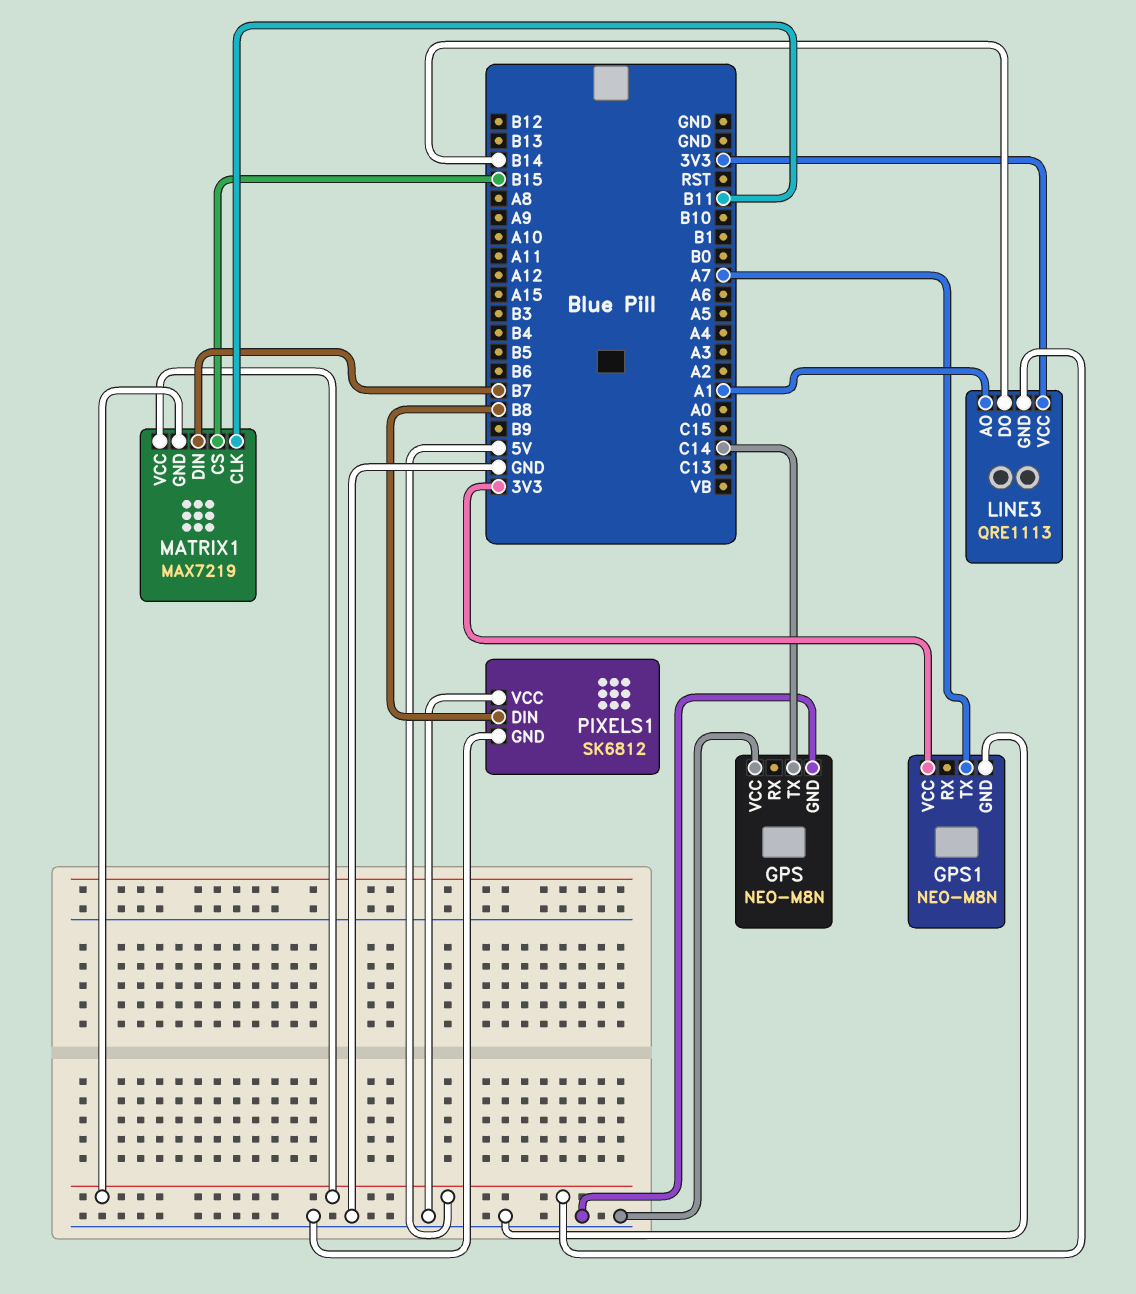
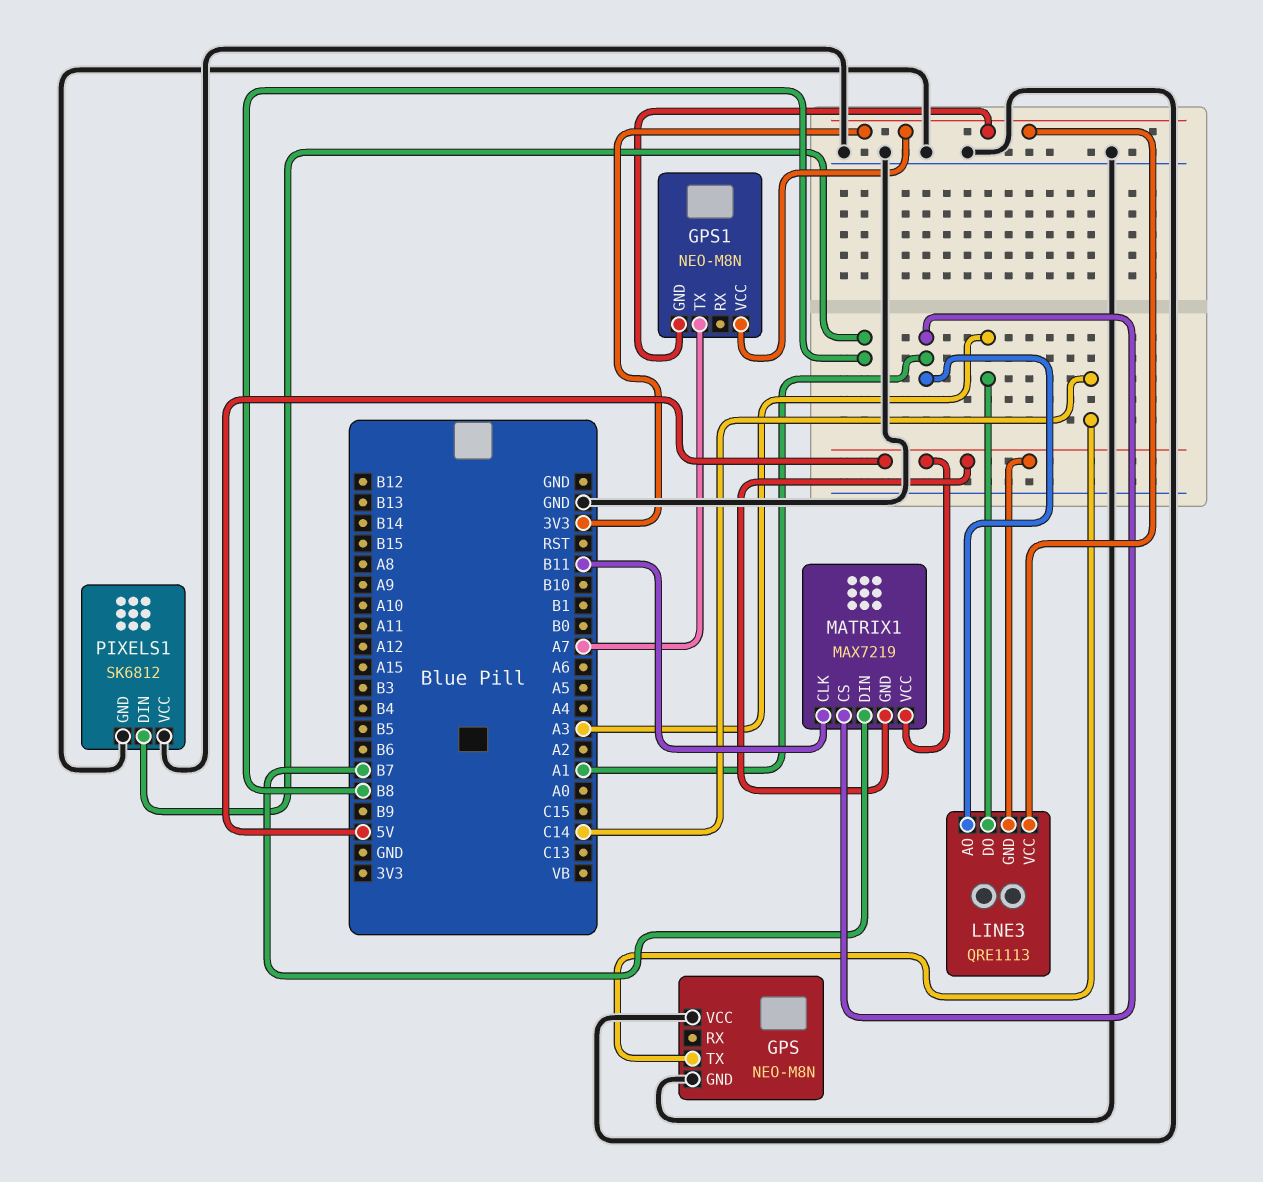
GPS1 pin GND: GND -> 3V3
LINE3 pin DO: B14 -> A3
MATRIX1 pin CS: B15 -> A1

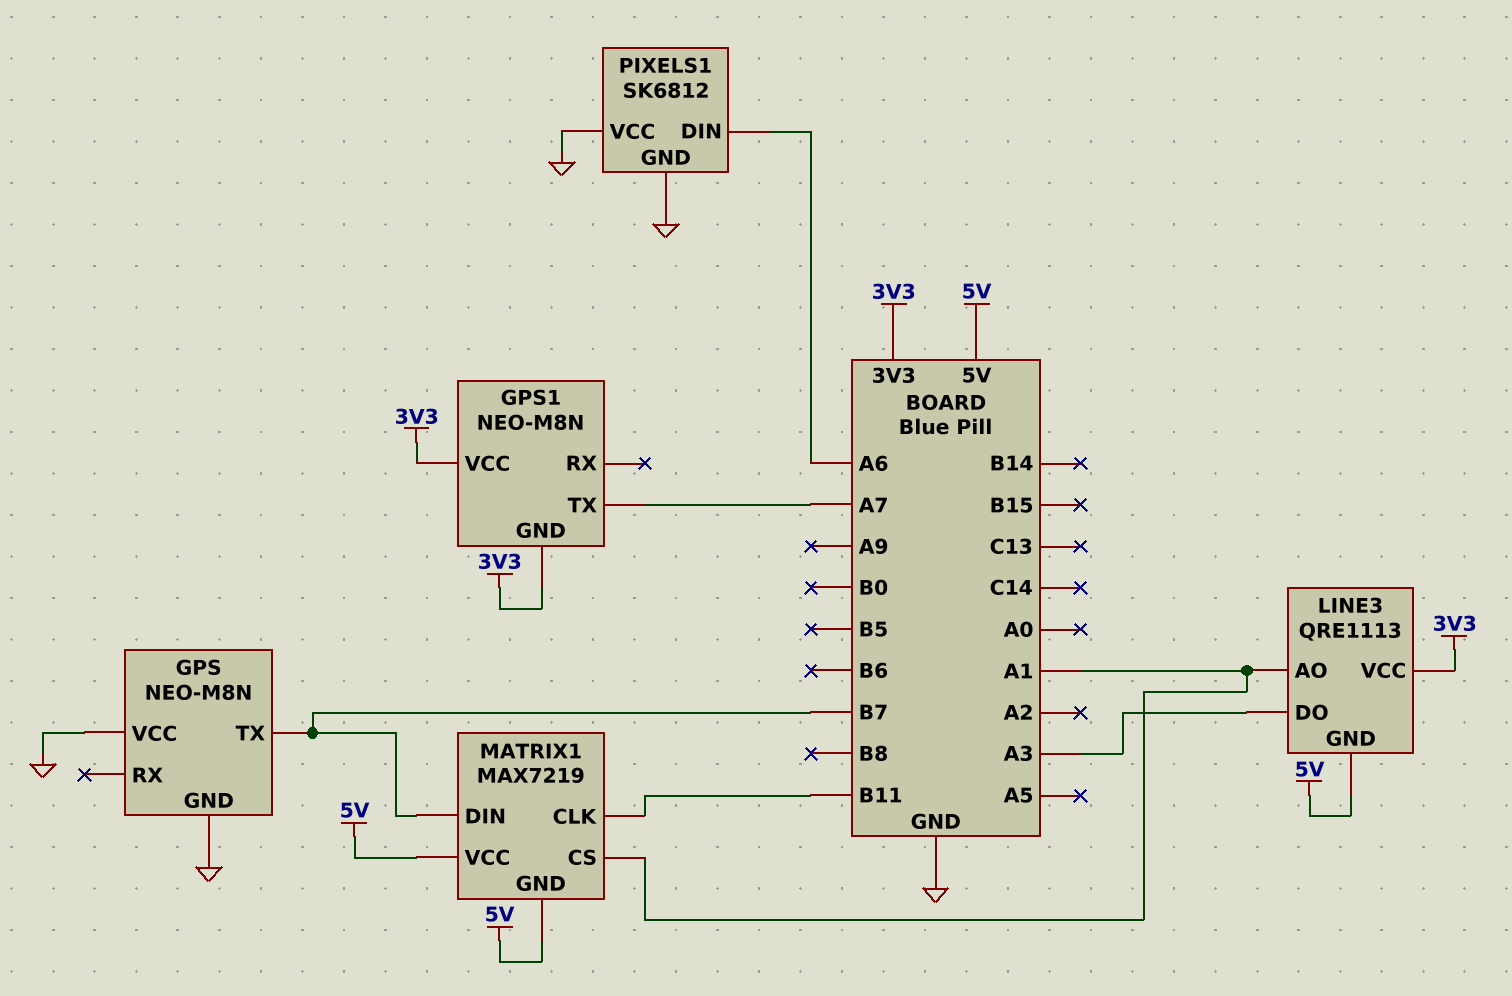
GPS pin TX: C14 -> B7
PIXELS1 pin DIN: B8 -> A6

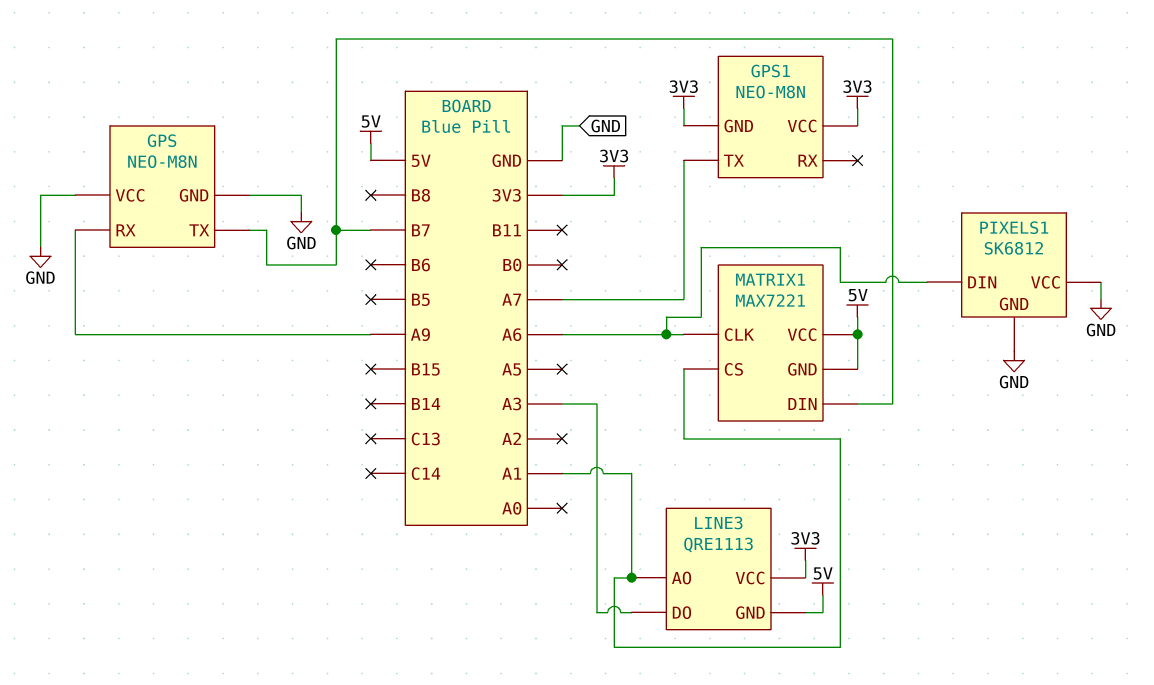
GPS pin RX: none -> A9
MATRIX1: MAX7219 -> MAX7221
MATRIX1 pin CLK: B11 -> A6

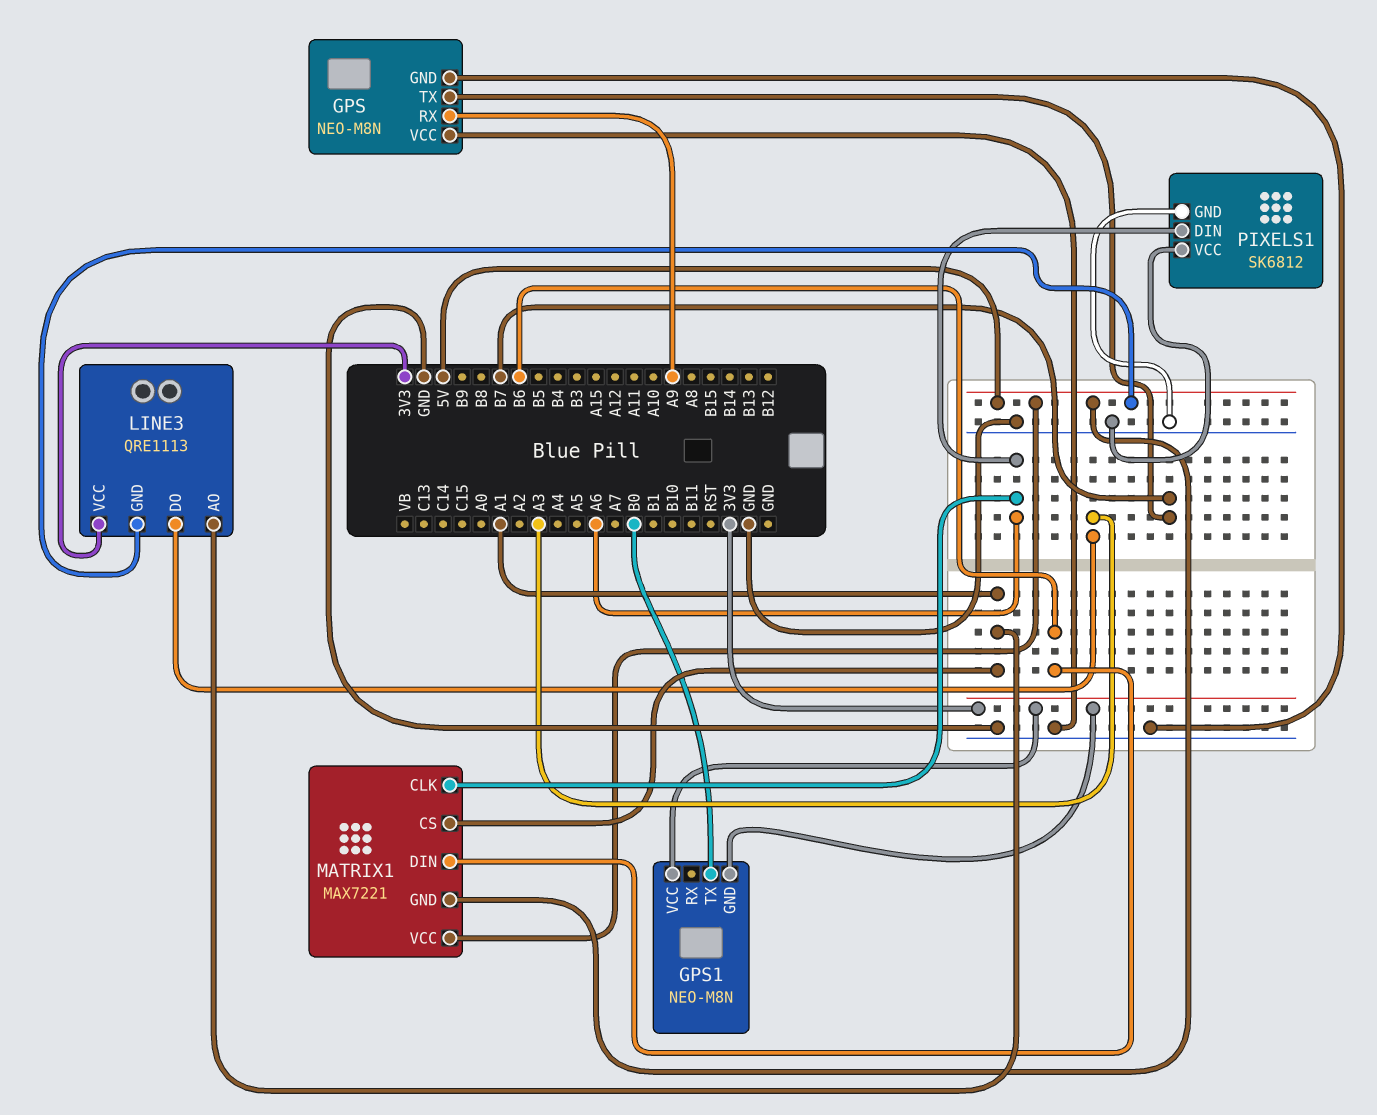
GPS1 pin TX: A7 -> B0
MATRIX1 pin DIN: B7 -> B6

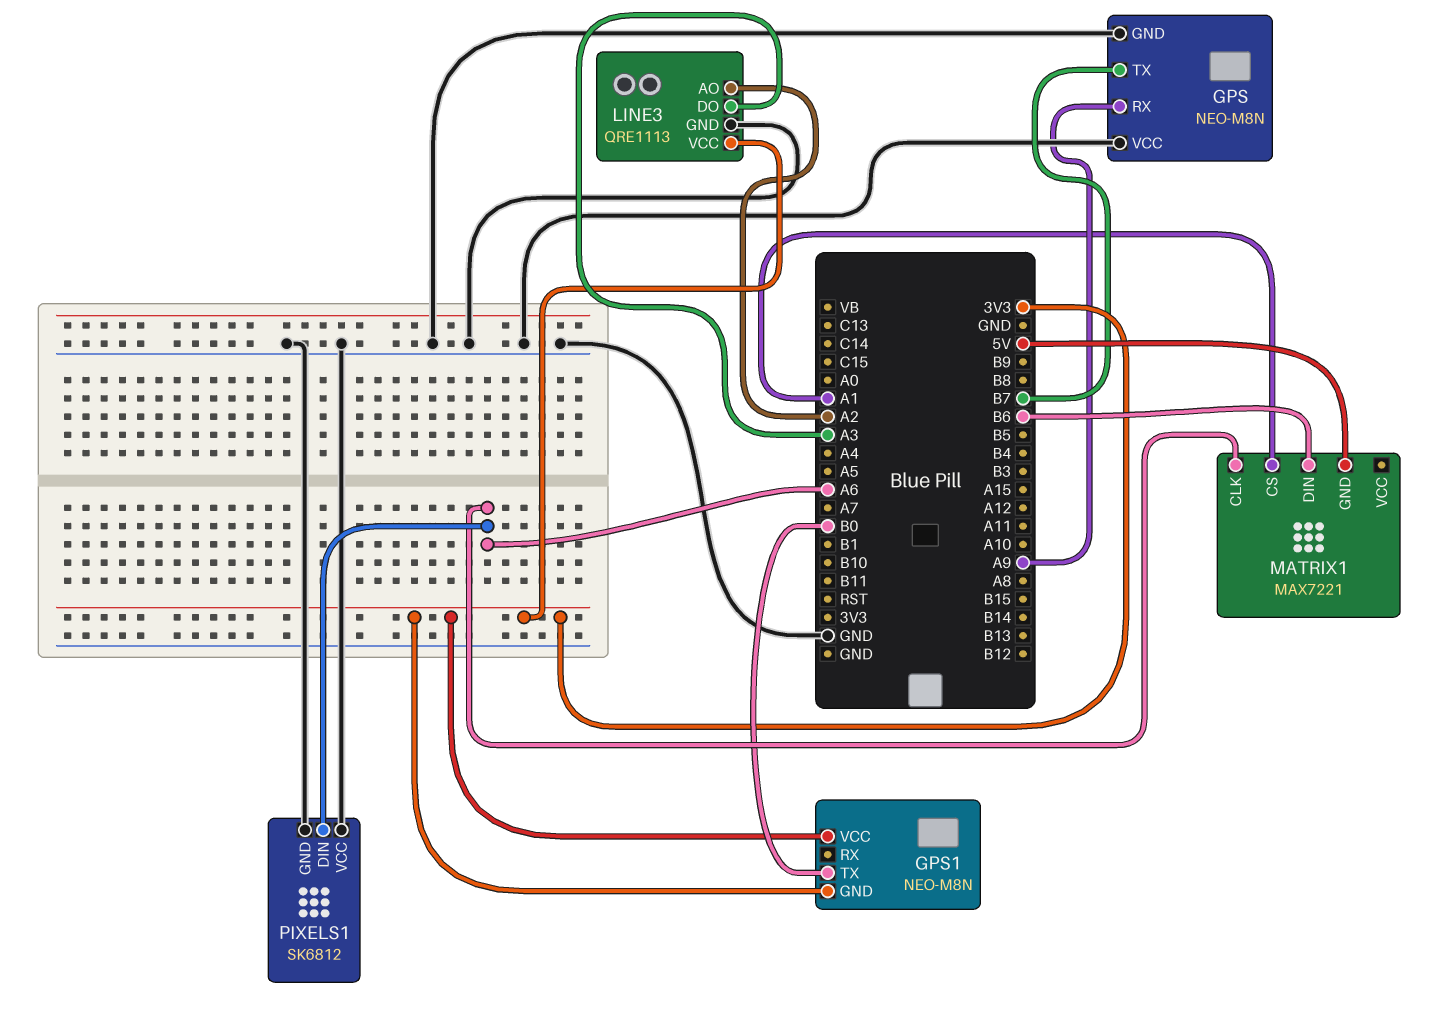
LINE3 pin AO: A1 -> A2
LINE3 pin GND: 5V -> GND
MATRIX1 pin VCC: 5V -> none

